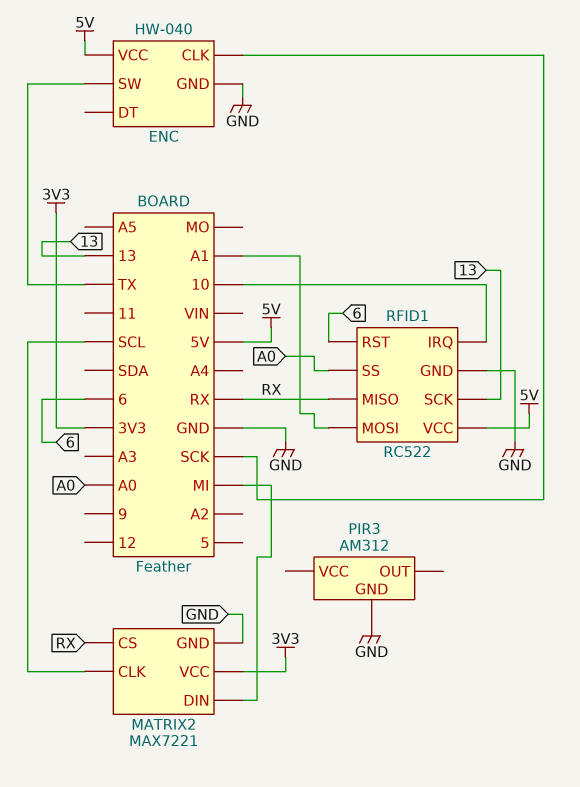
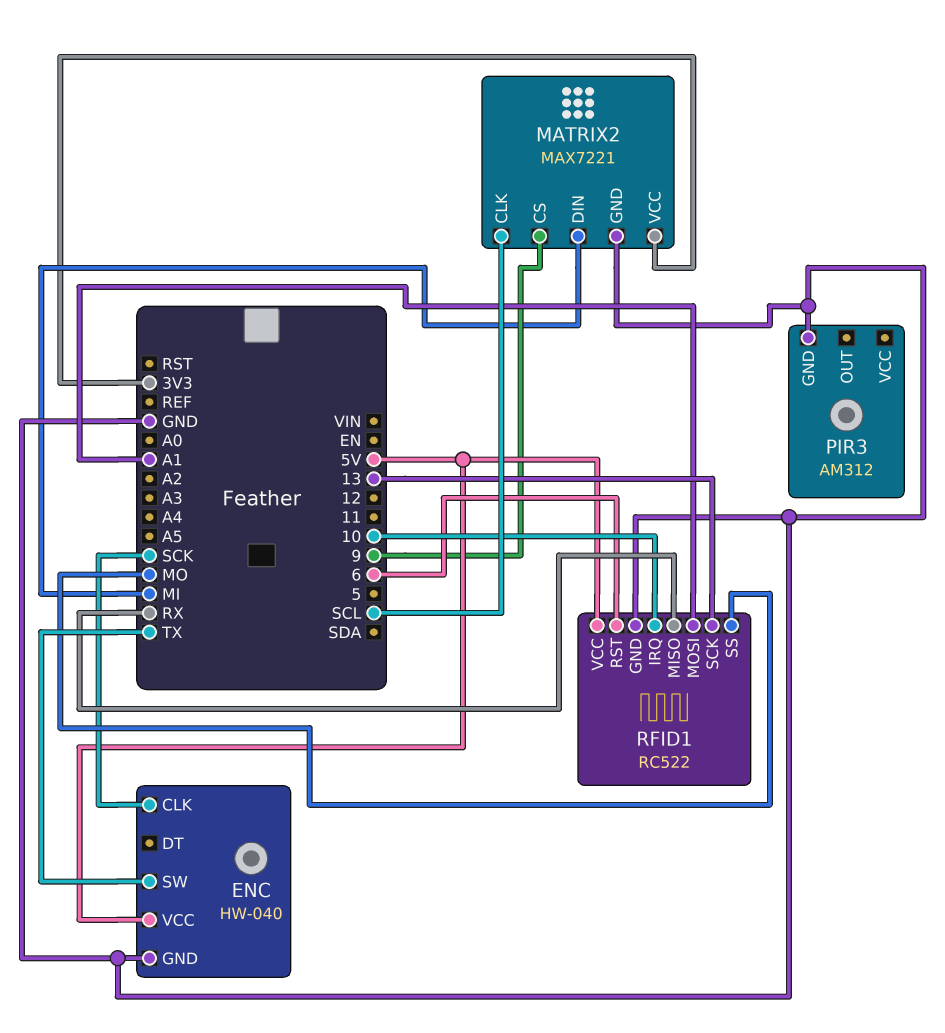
MATRIX2 pin CS: RX -> 9
RFID1 pin SS: A0 -> MO

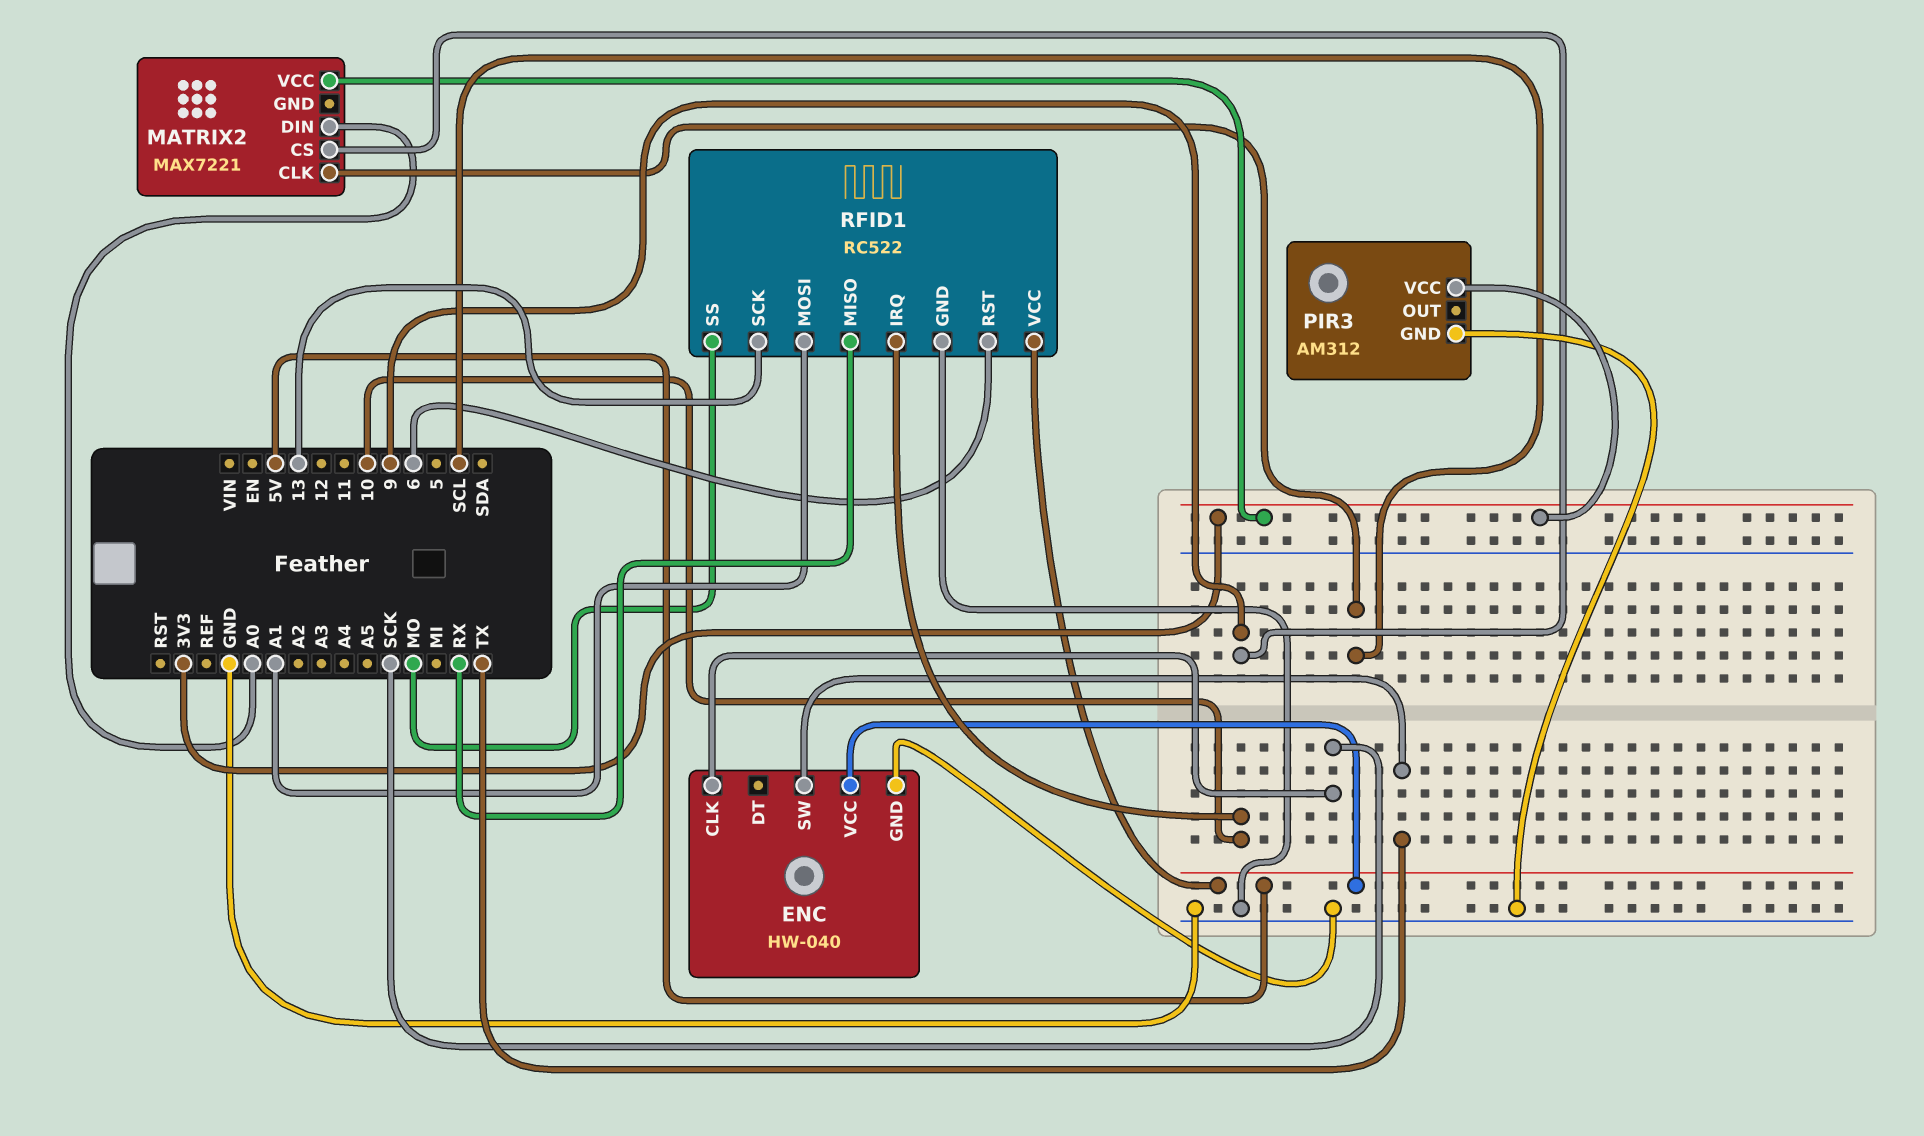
MATRIX2 pin DIN: MI -> A0
MATRIX2 pin GND: GND -> none
PIR3 pin VCC: none -> 3V3

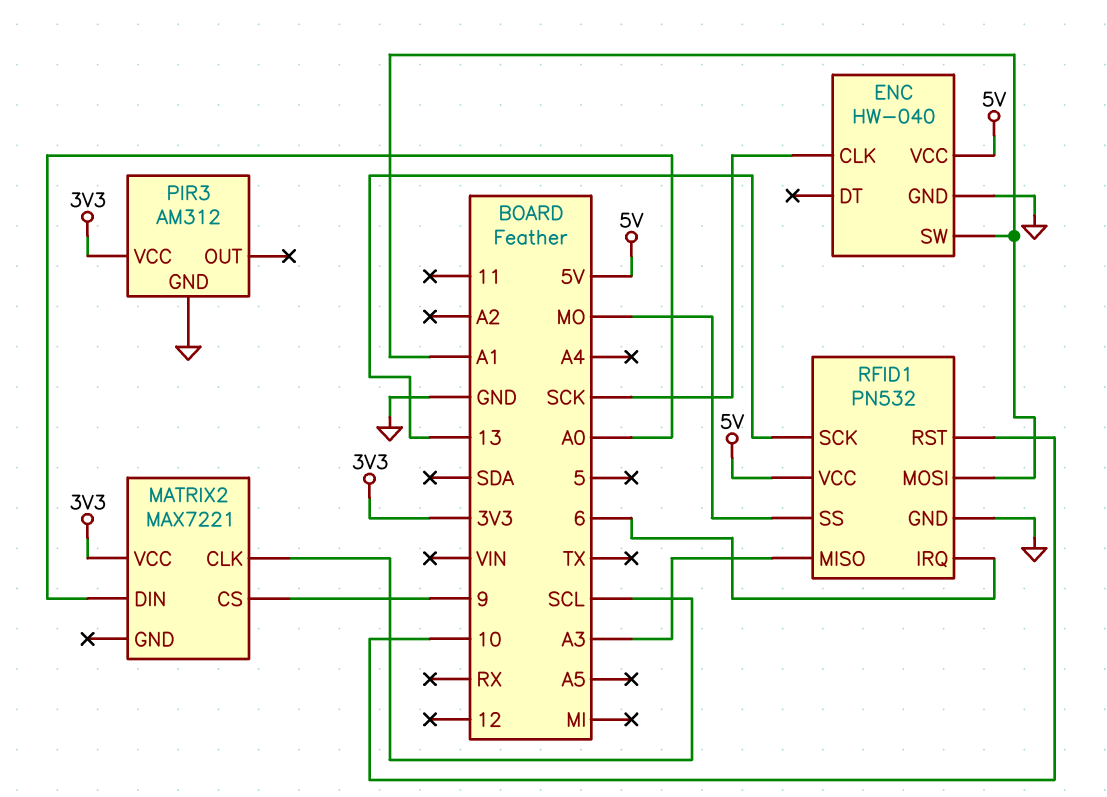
ENC pin SW: TX -> A1
RFID1: RC522 -> PN532
RFID1 pin IRQ: 10 -> 6
RFID1 pin MISO: RX -> A3
RFID1 pin RST: 6 -> 10

